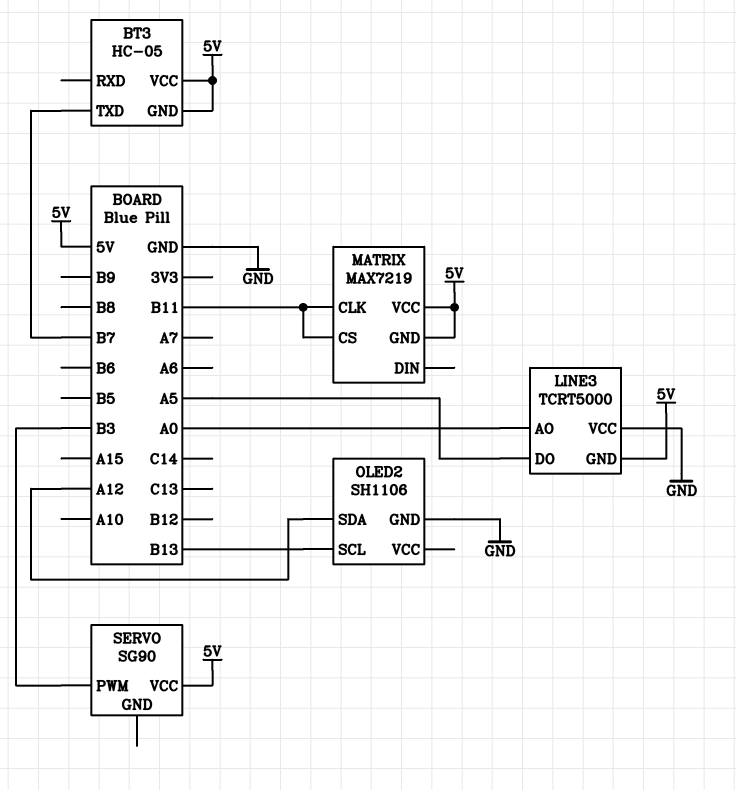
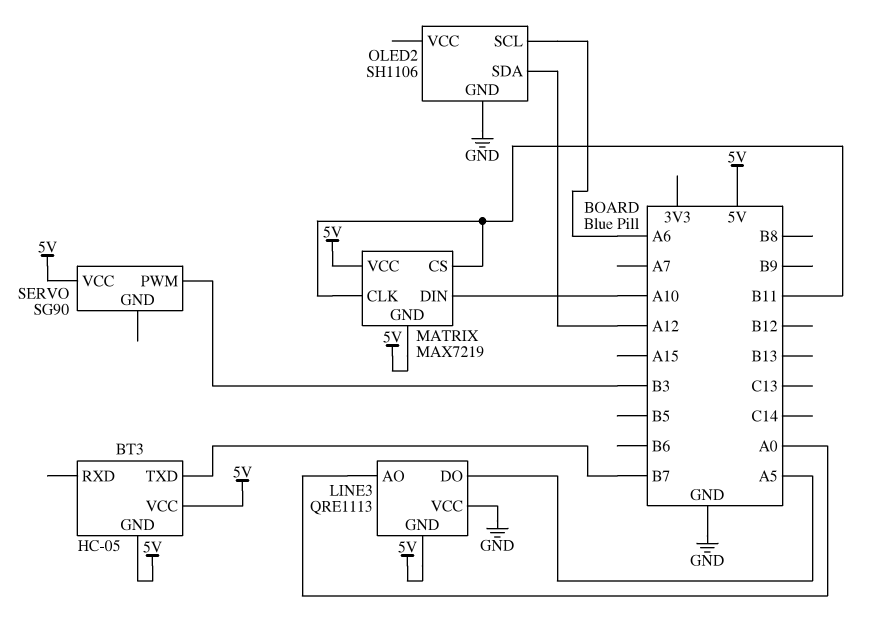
LINE3: TCRT5000 -> QRE1113
MATRIX pin DIN: none -> A10
OLED2 pin SCL: B13 -> A6

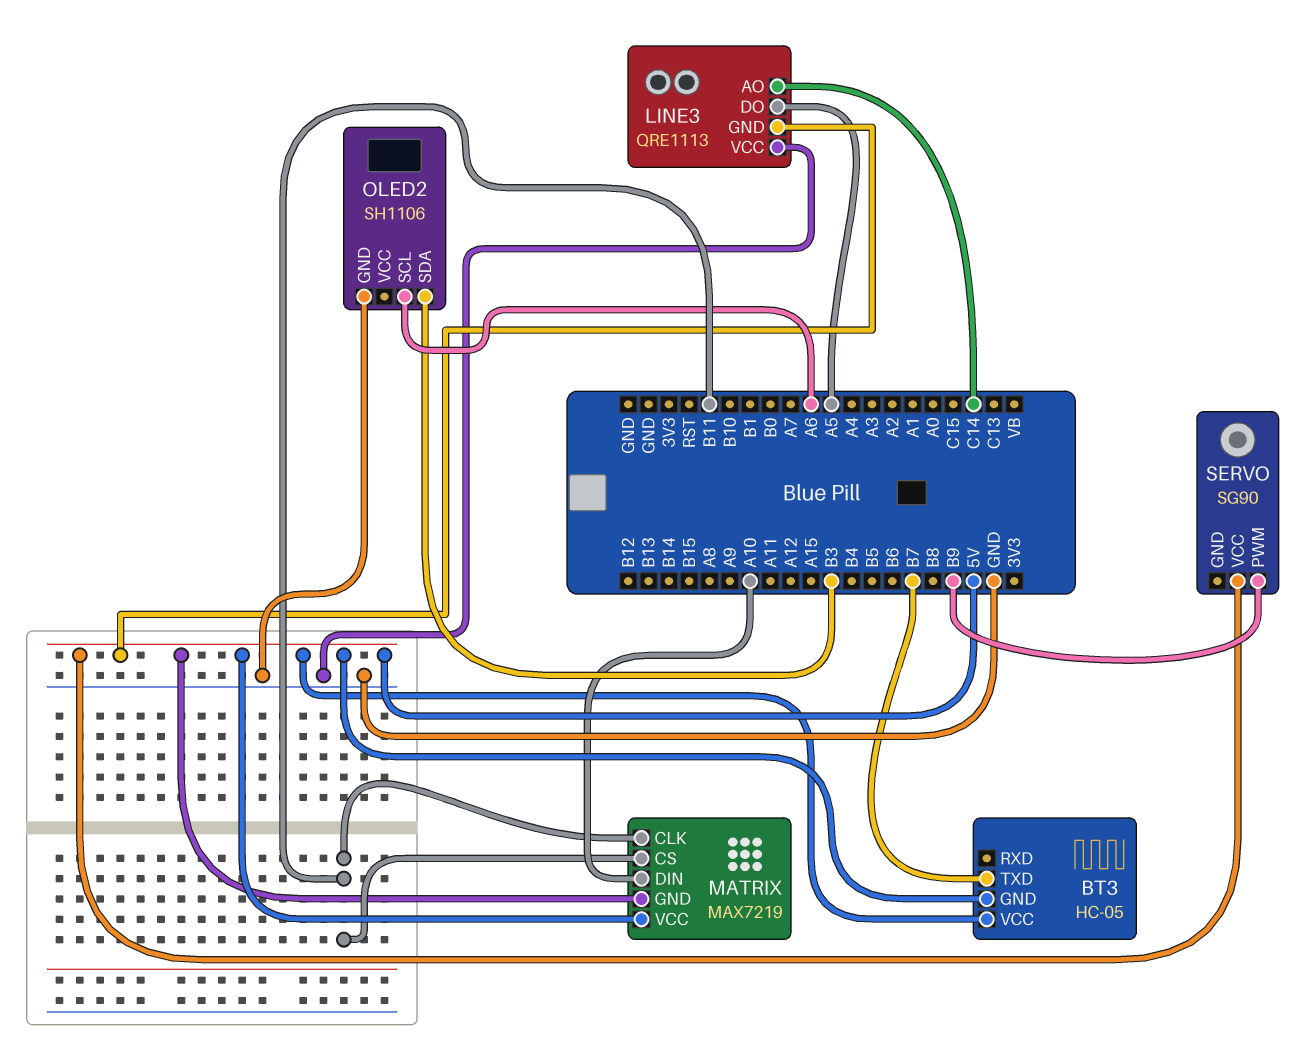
LINE3 pin AO: A0 -> C14
OLED2 pin SDA: A12 -> B3
SERVO pin PWM: B3 -> B9

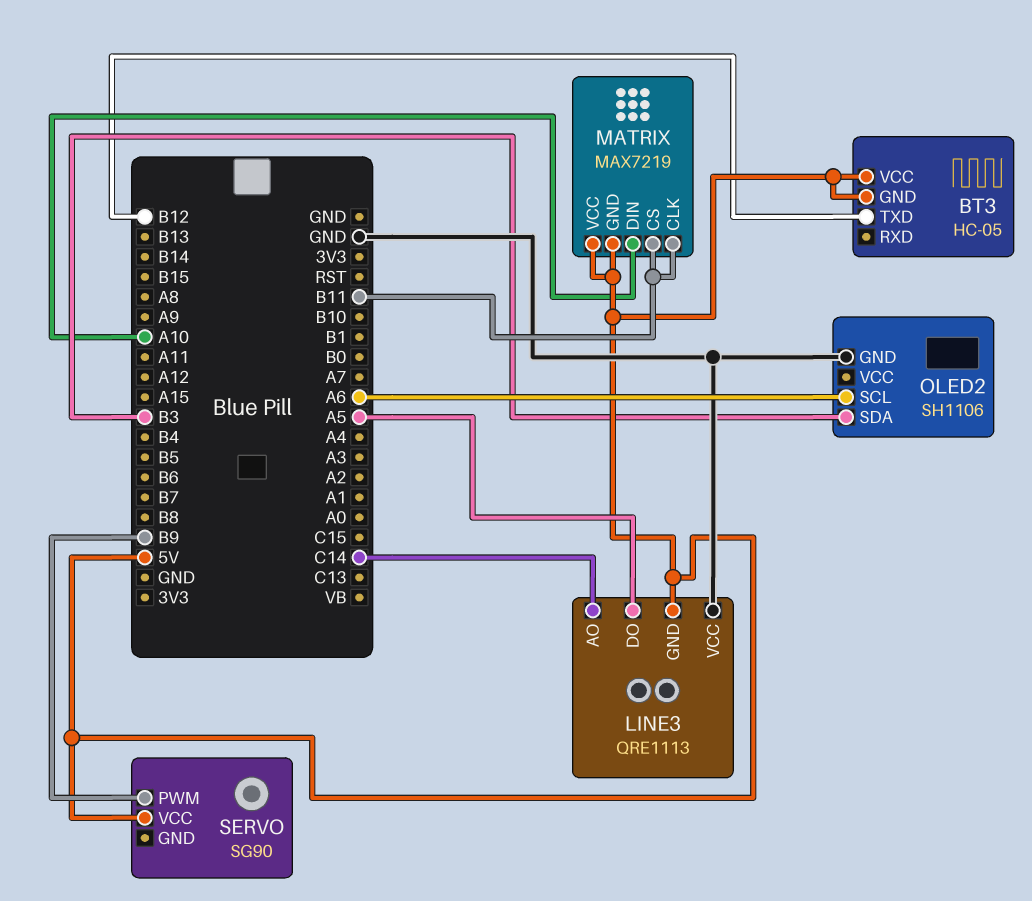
BT3 pin TXD: B7 -> B12

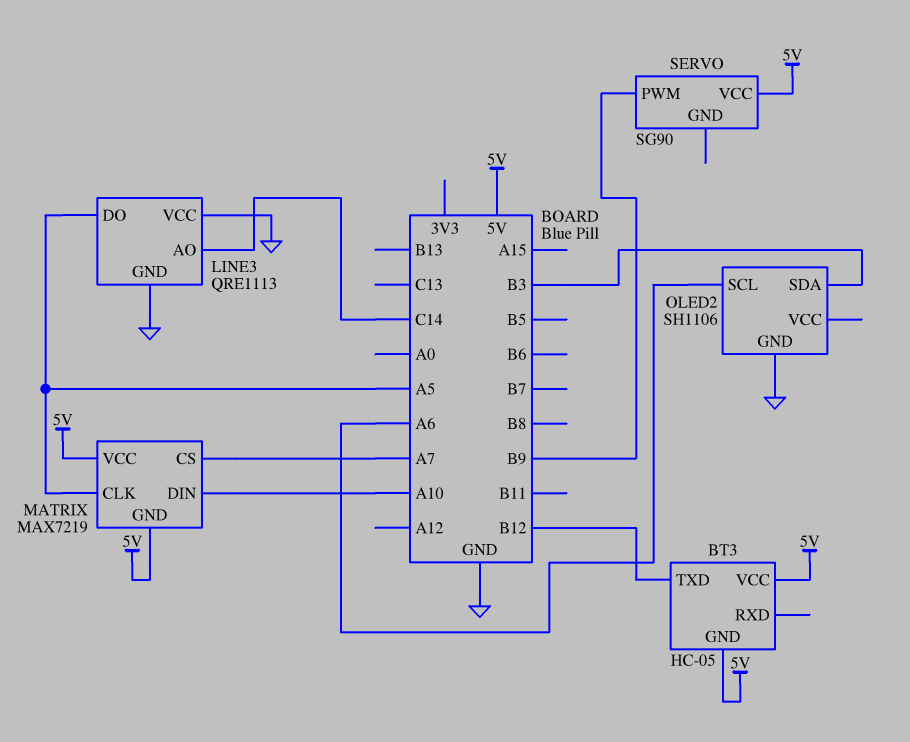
LINE3 pin GND: 5V -> GND
MATRIX pin CLK: B11 -> A5
MATRIX pin CS: B11 -> A7

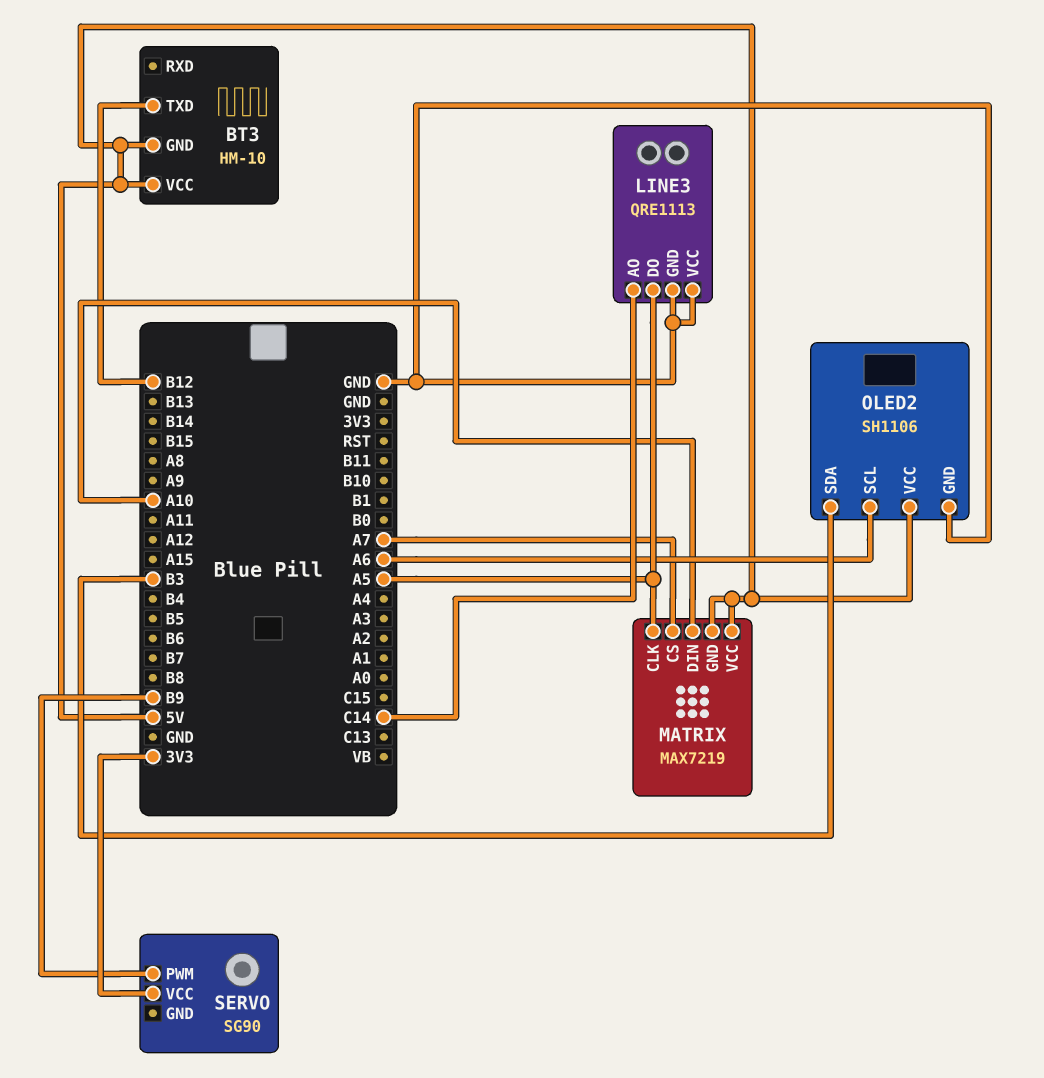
BT3: HC-05 -> HM-10
OLED2 pin VCC: none -> 5V
SERVO pin VCC: 5V -> 3V3

